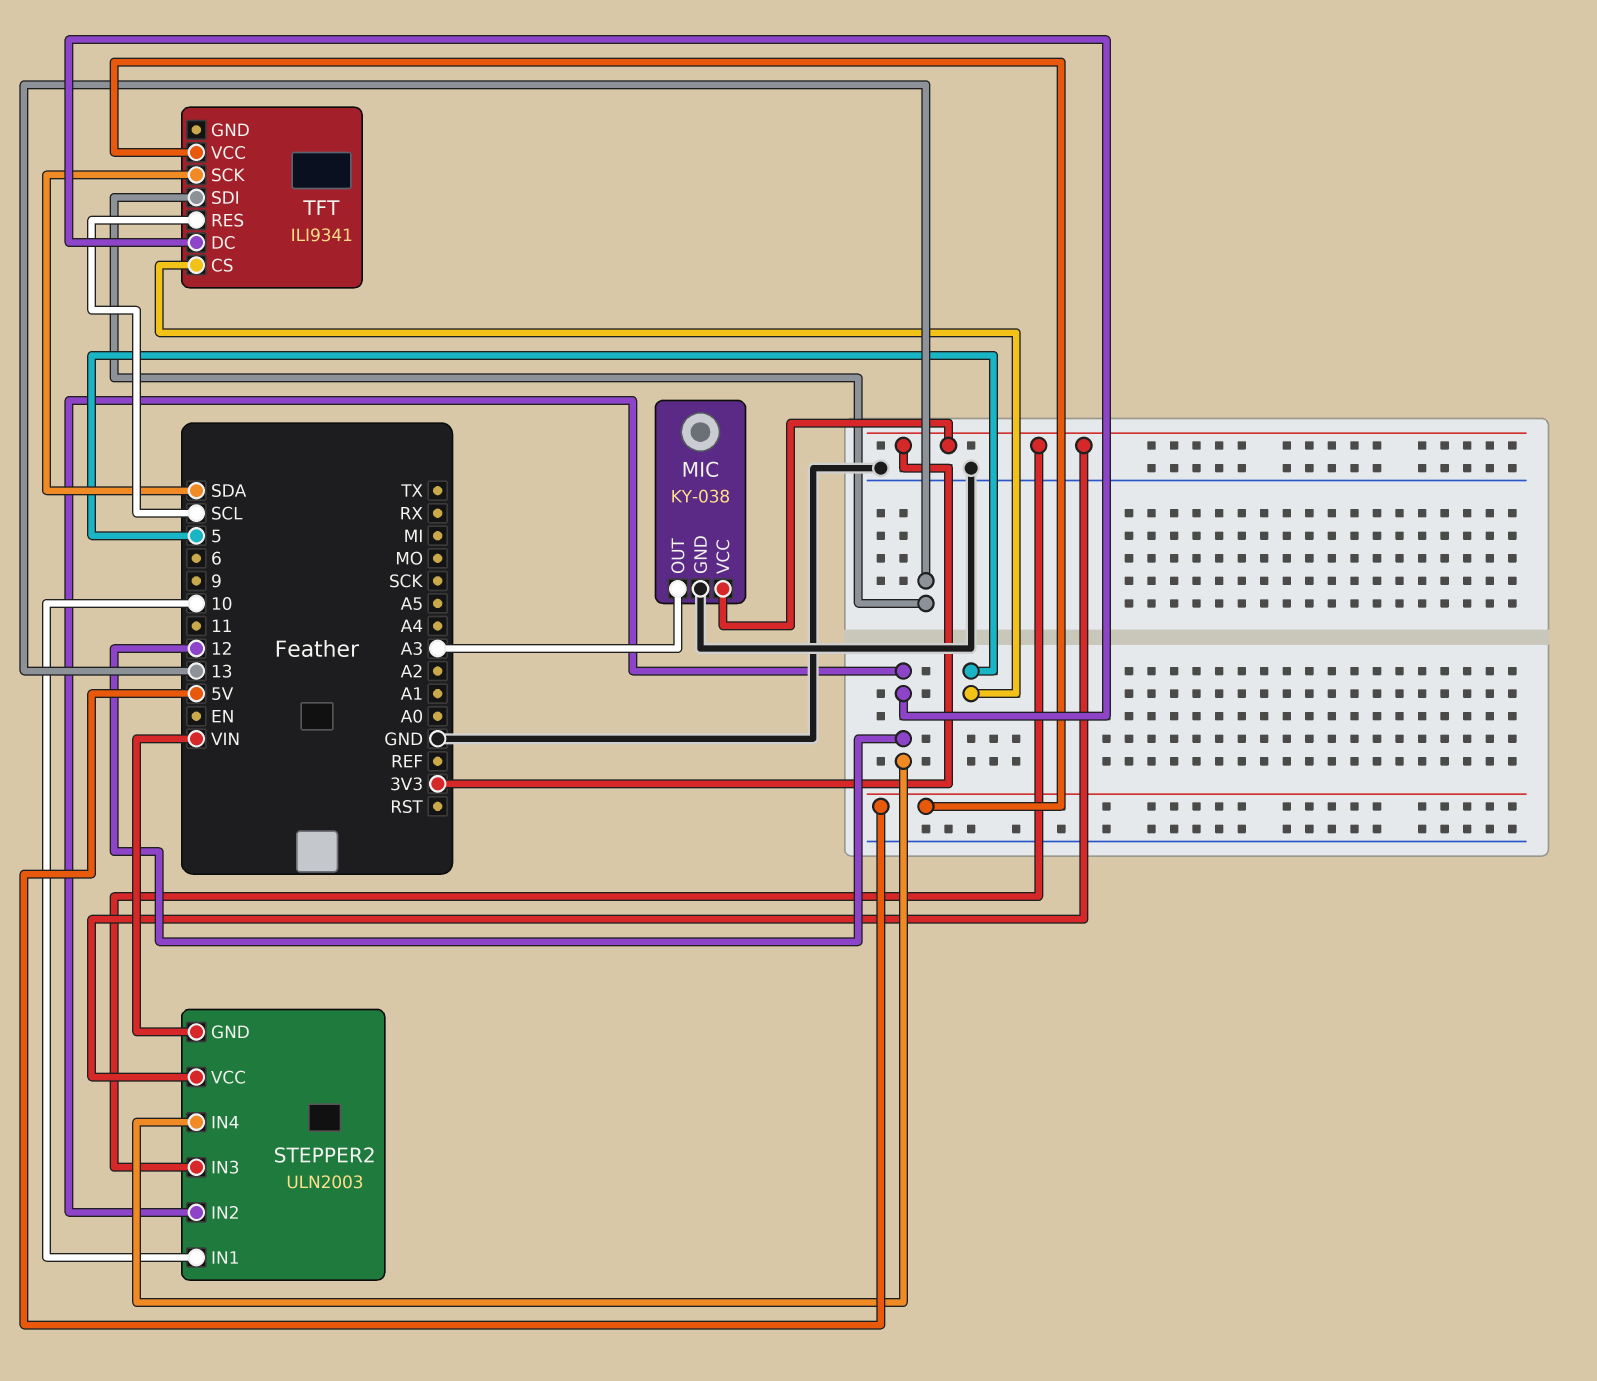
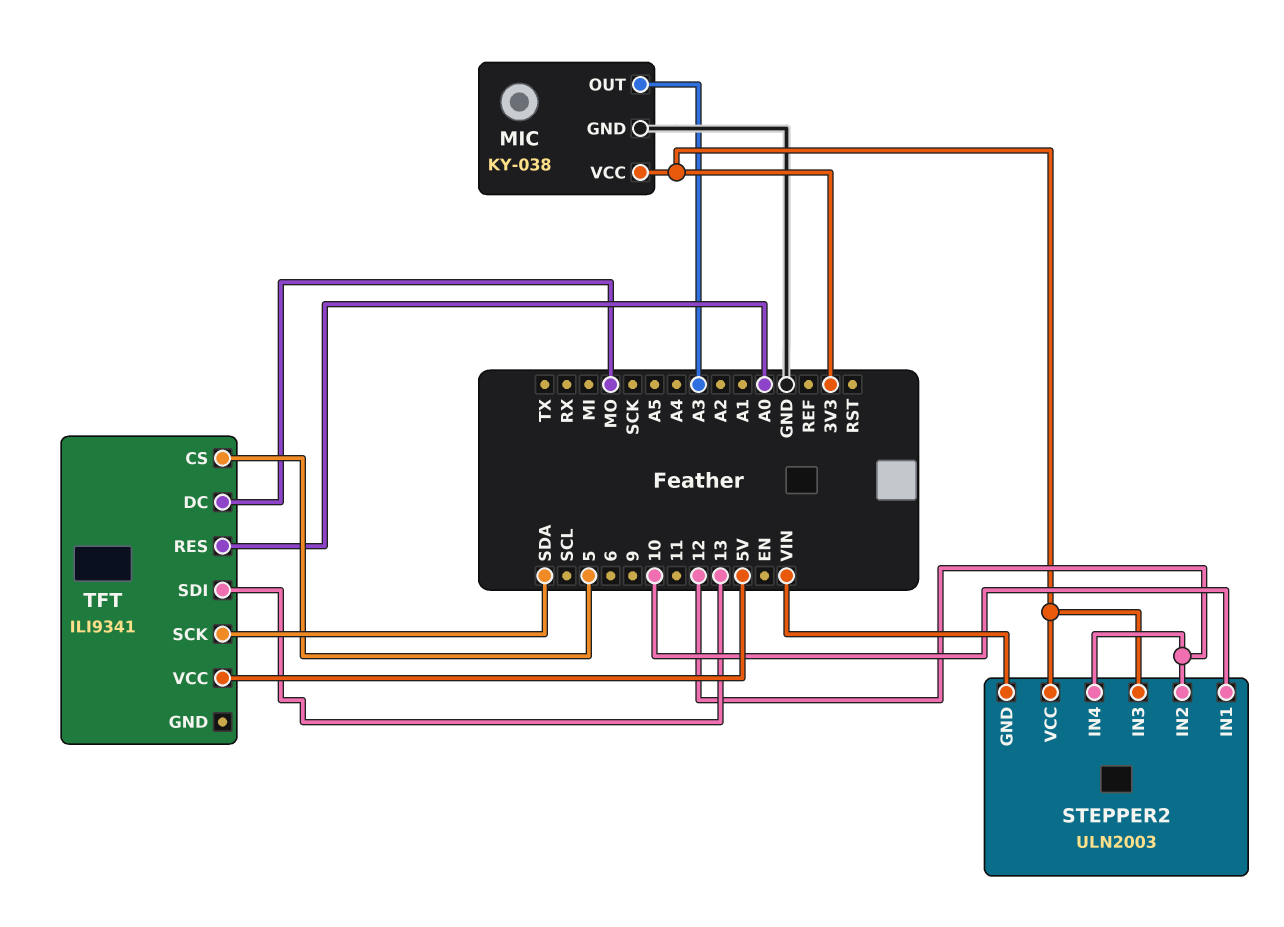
TFT pin DC: 12 -> MO
TFT pin RES: SCL -> A0

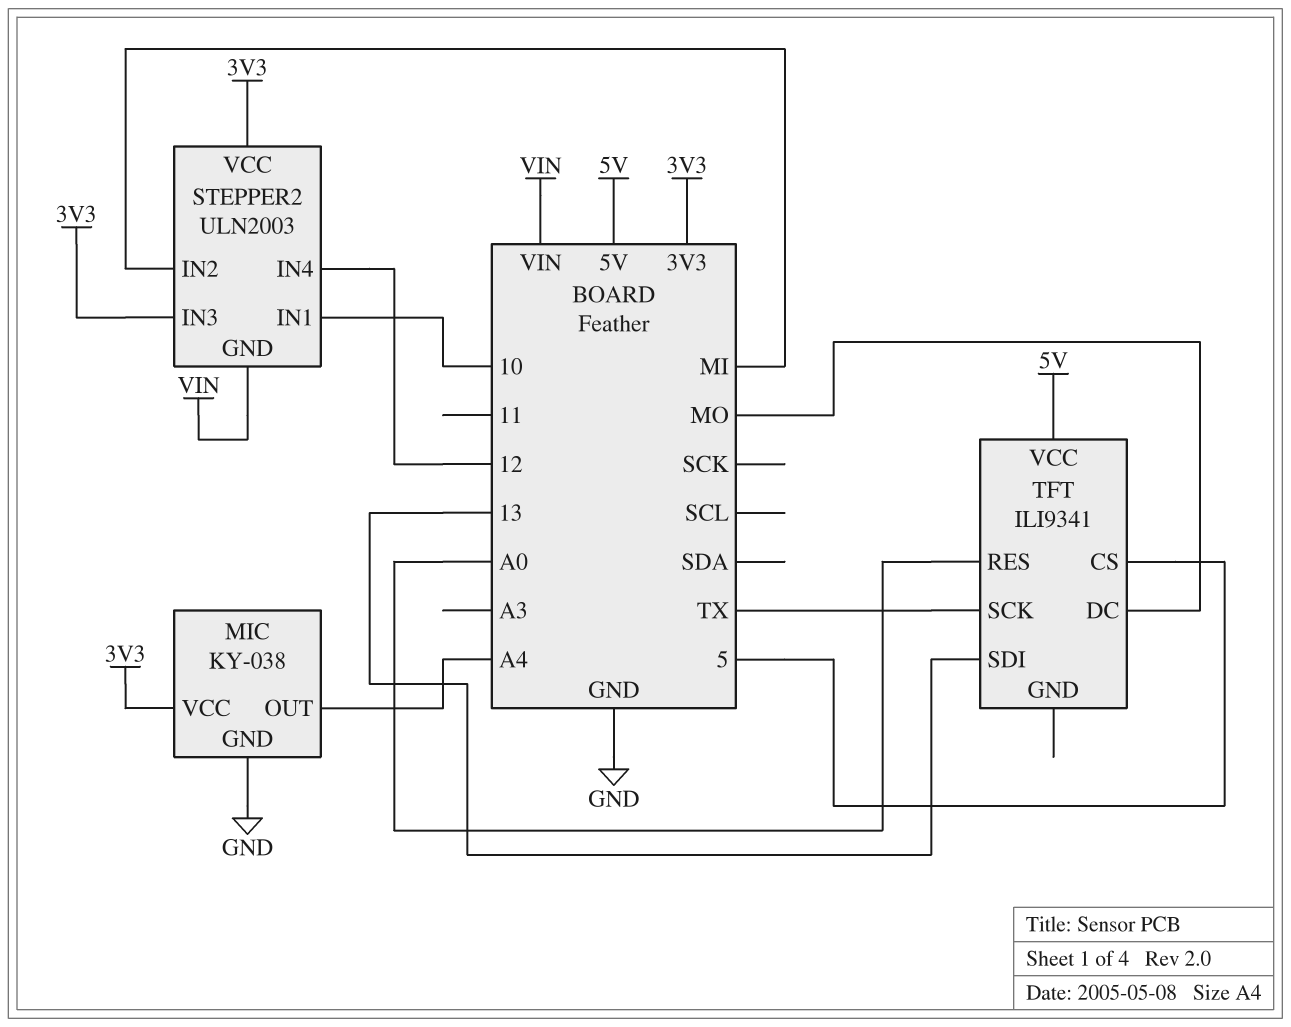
MIC pin OUT: A3 -> A4
STEPPER2 pin IN2: 12 -> MI
TFT pin SCK: SDA -> TX

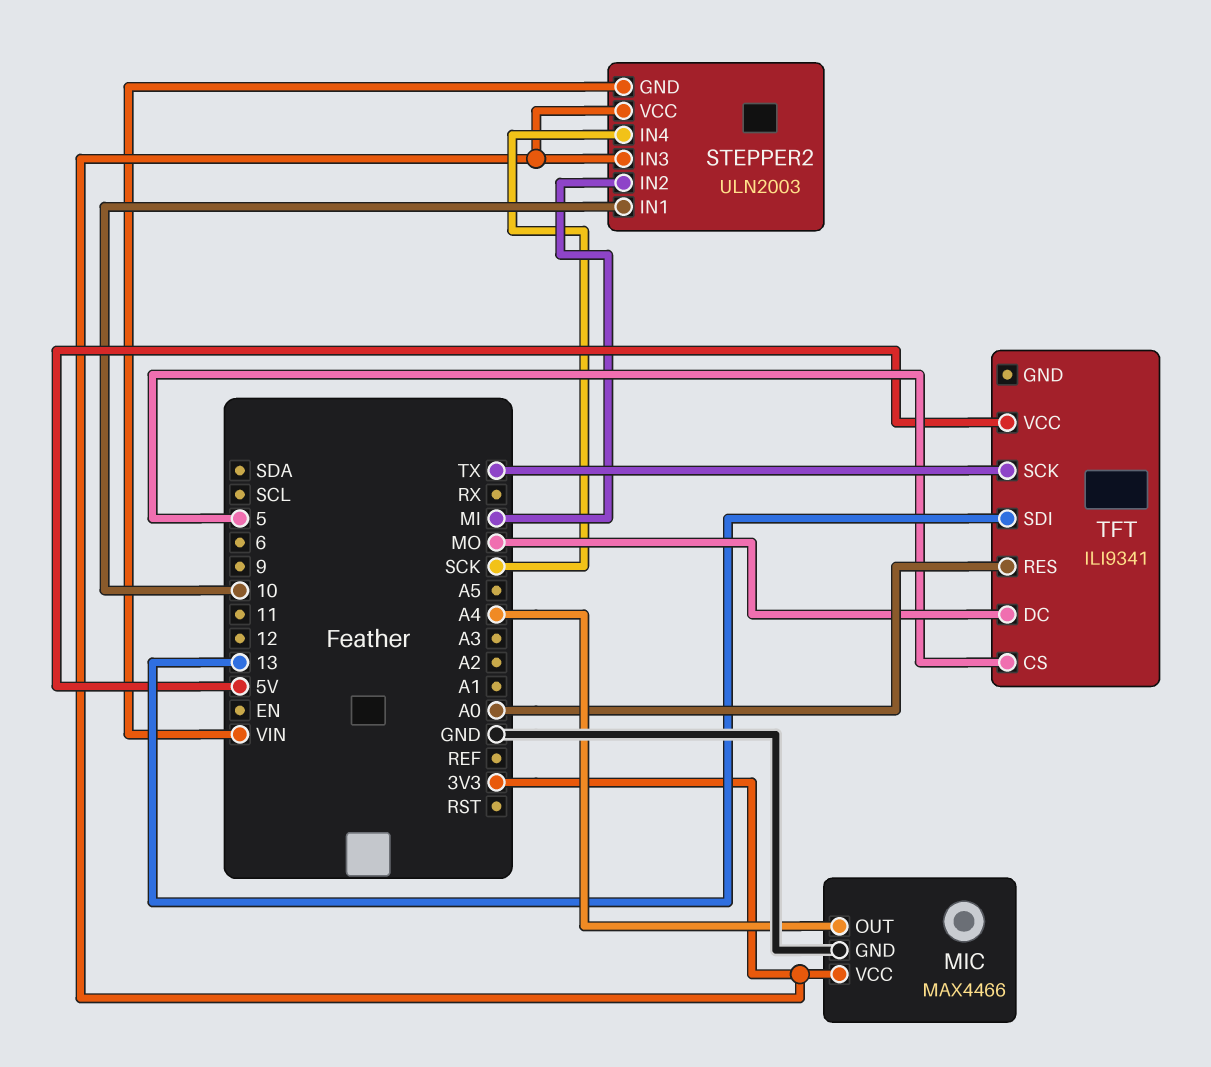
MIC: KY-038 -> MAX4466
STEPPER2 pin IN4: 12 -> SCK

